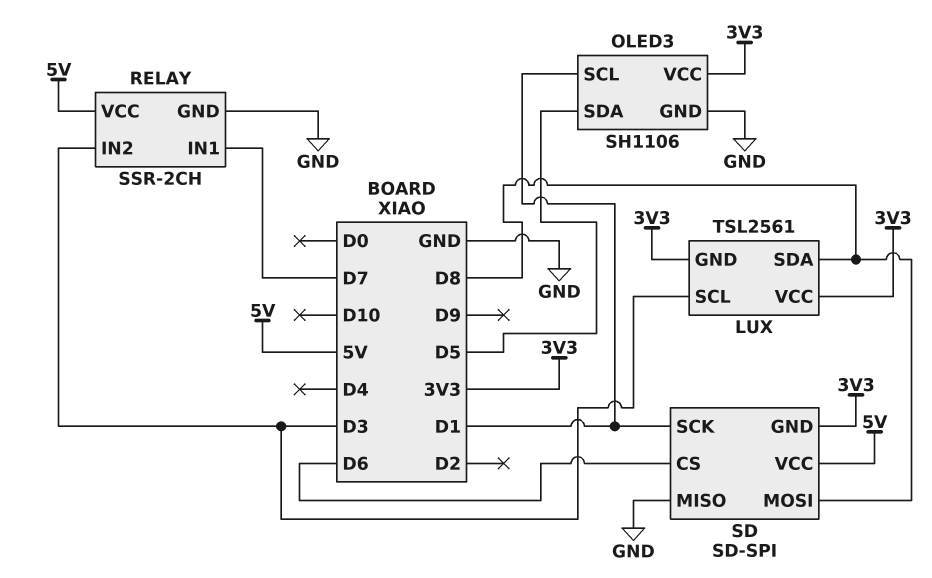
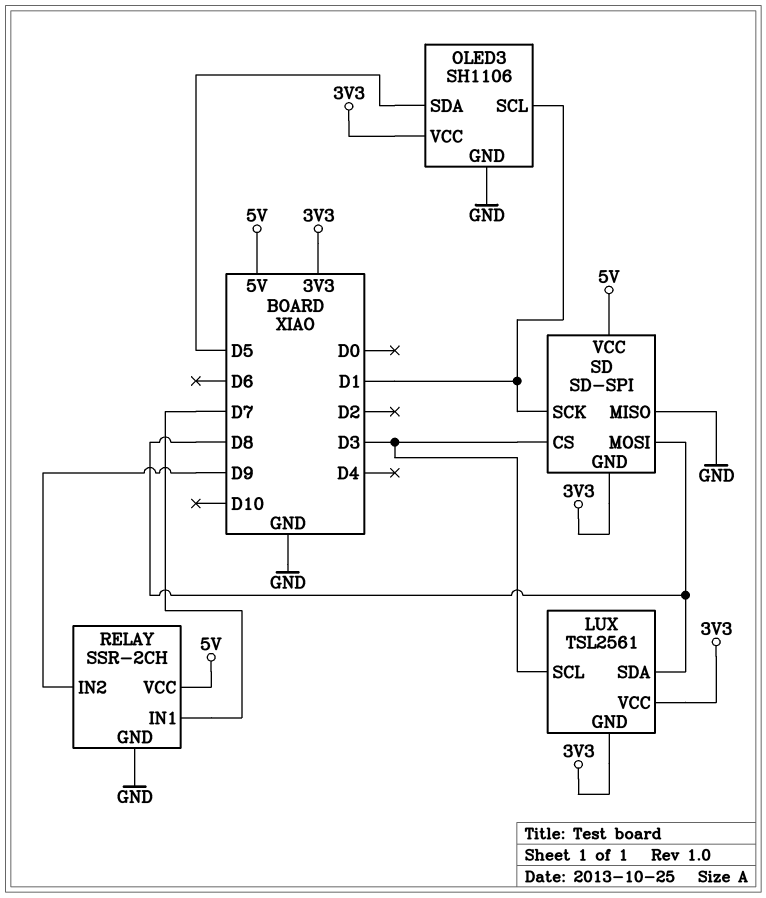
RELAY pin IN2: D3 -> D9
SD pin CS: D6 -> D3

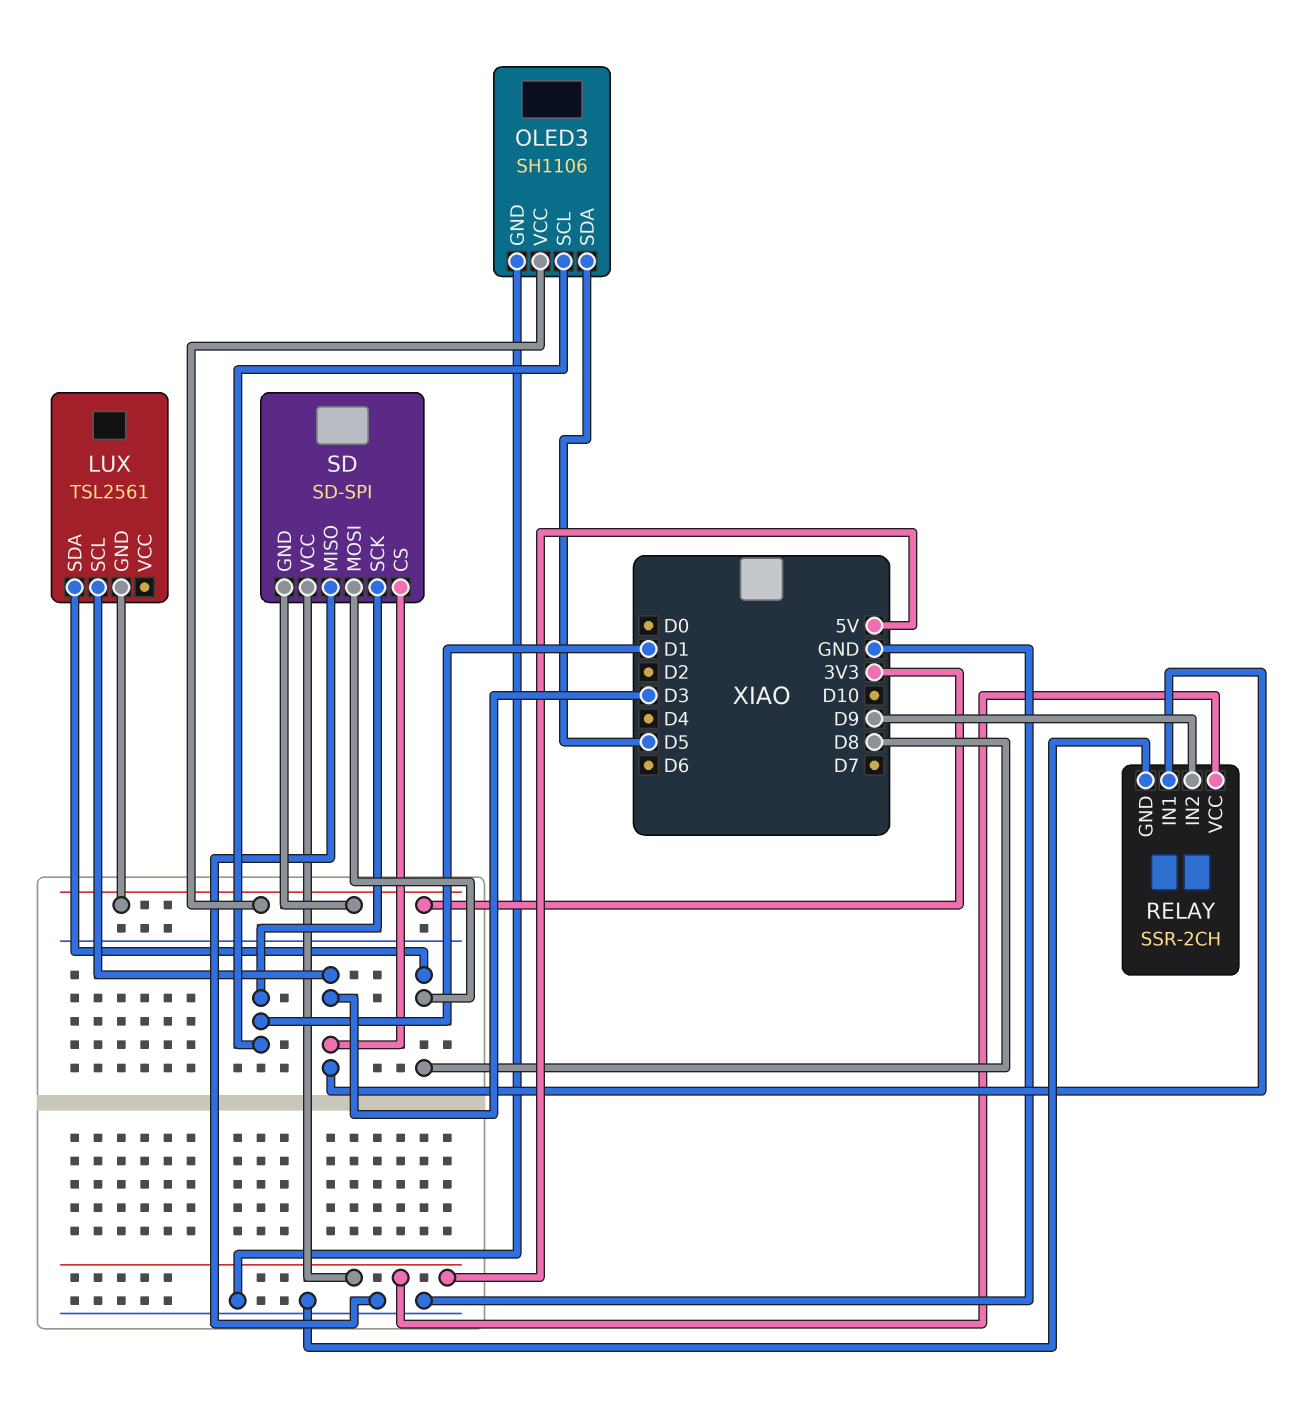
LUX pin VCC: 3V3 -> none
RELAY pin IN1: D7 -> D3

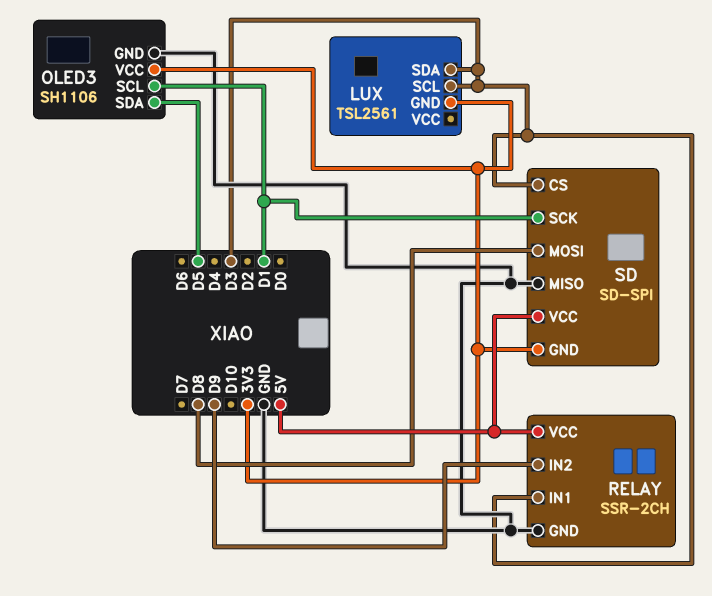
LUX pin SDA: D8 -> D3

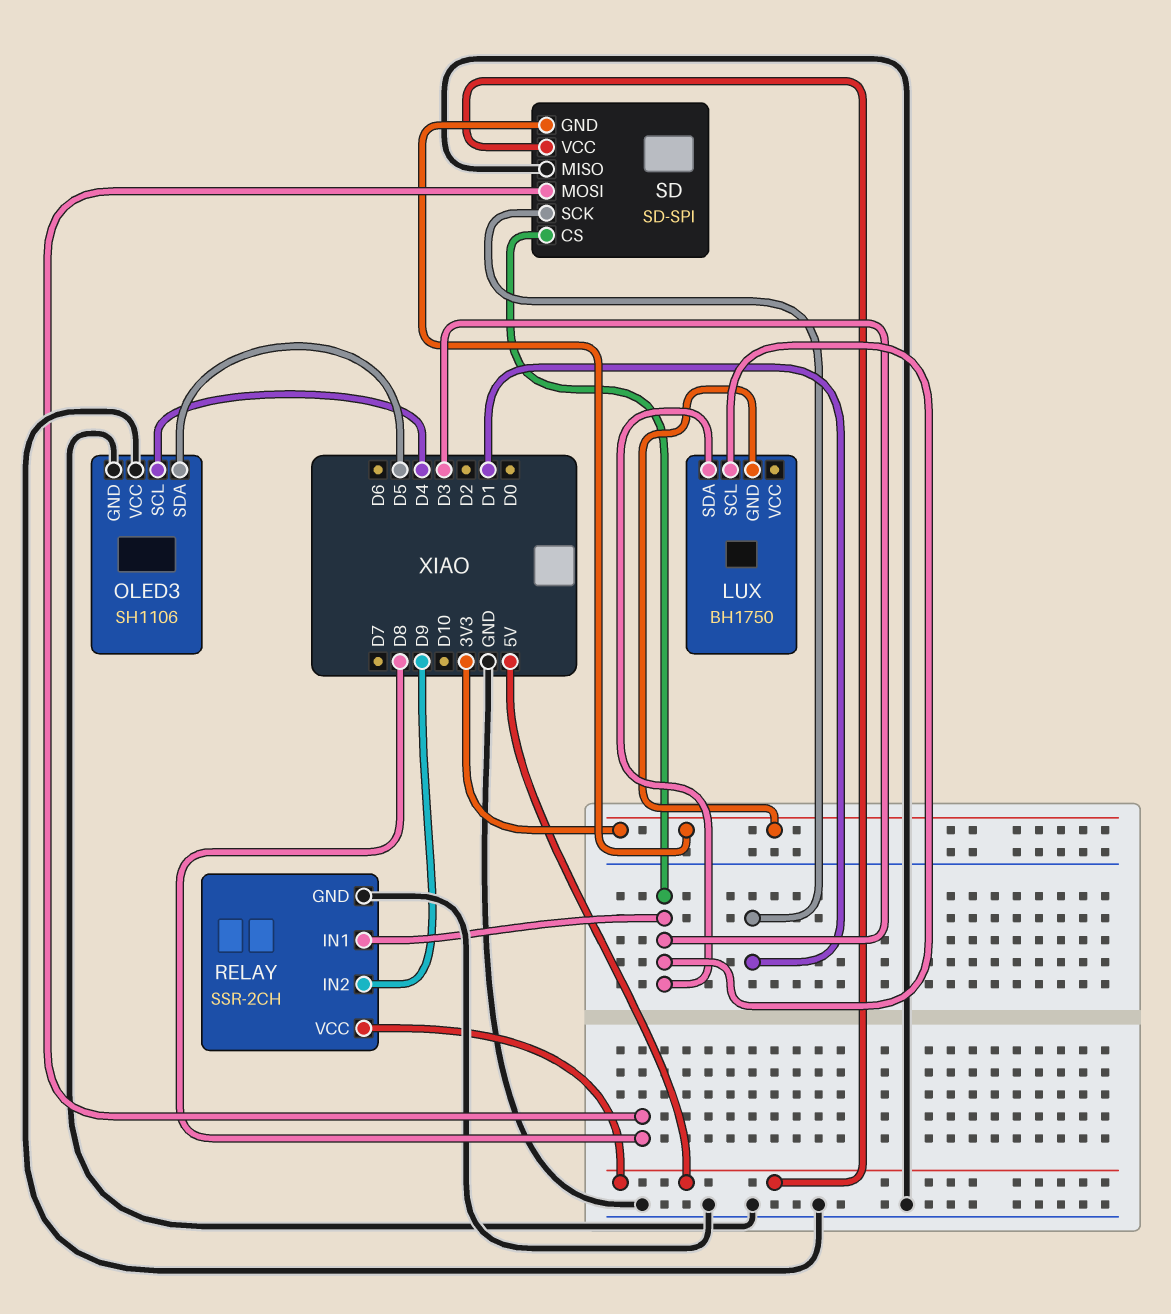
LUX: TSL2561 -> BH1750
OLED3 pin SCL: D1 -> D4
OLED3 pin VCC: 3V3 -> GND

